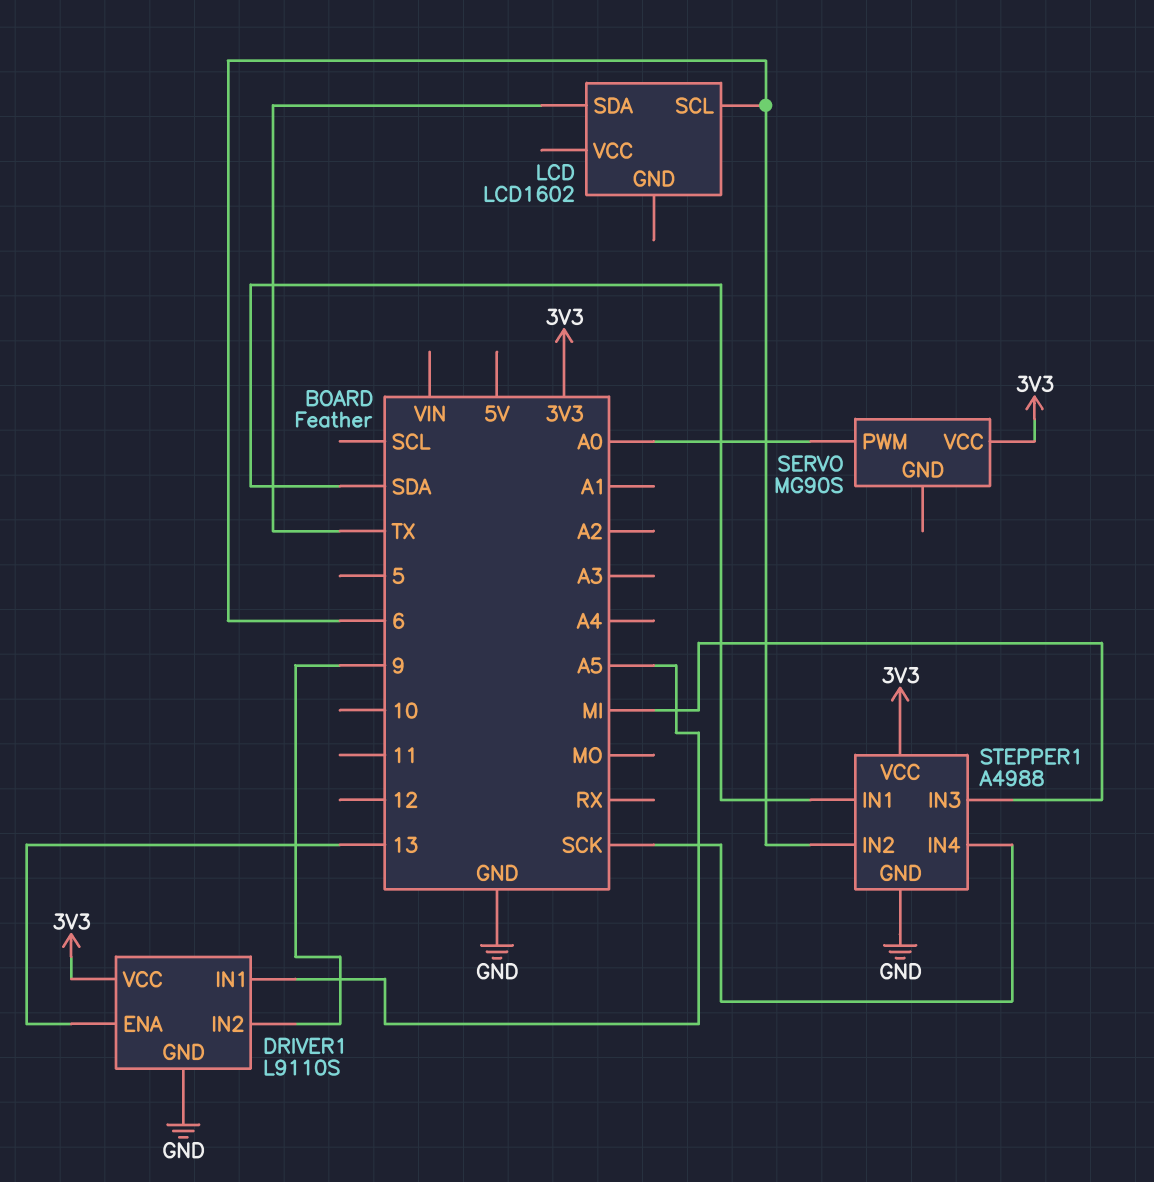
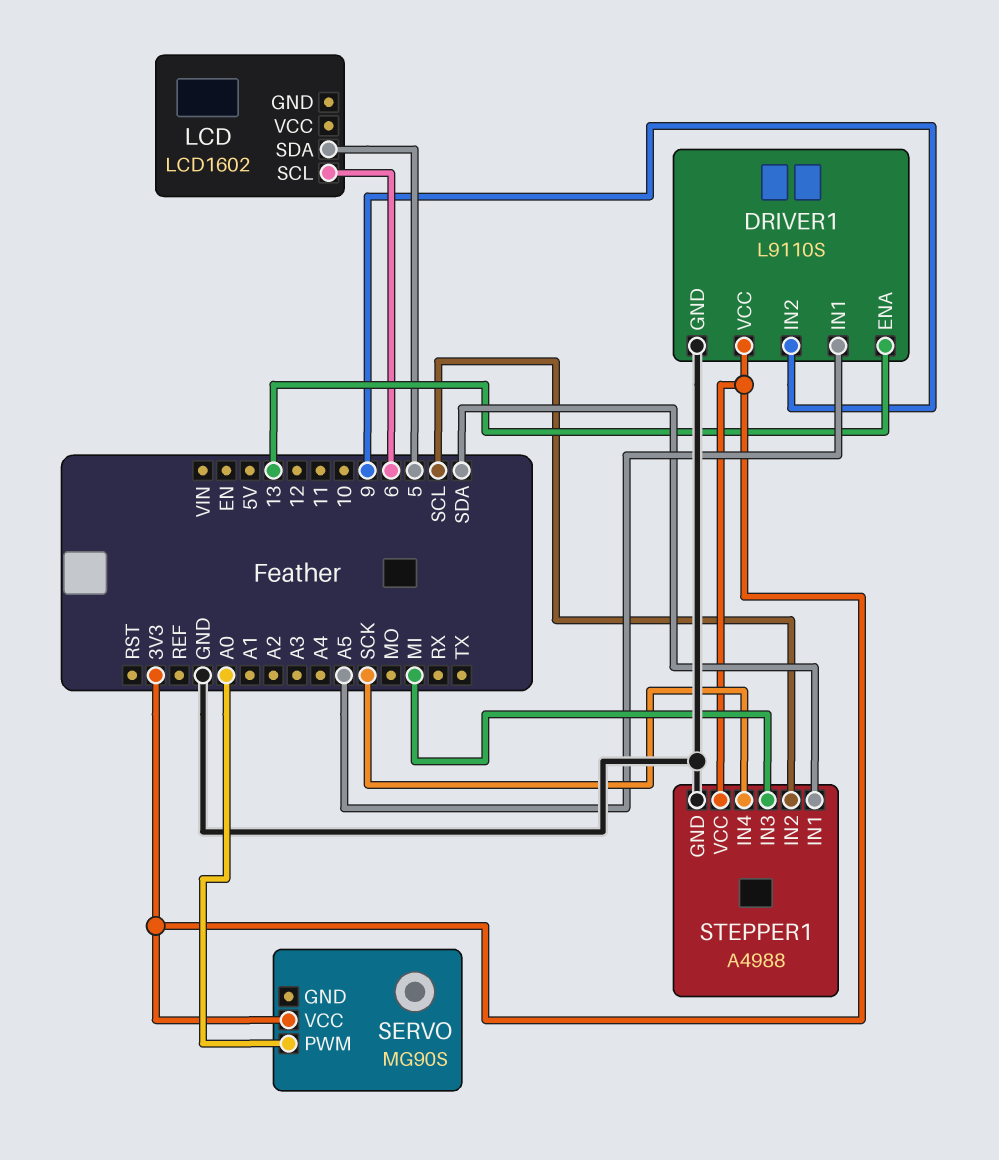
LCD pin SDA: TX -> 5
STEPPER1 pin IN2: 6 -> SCL

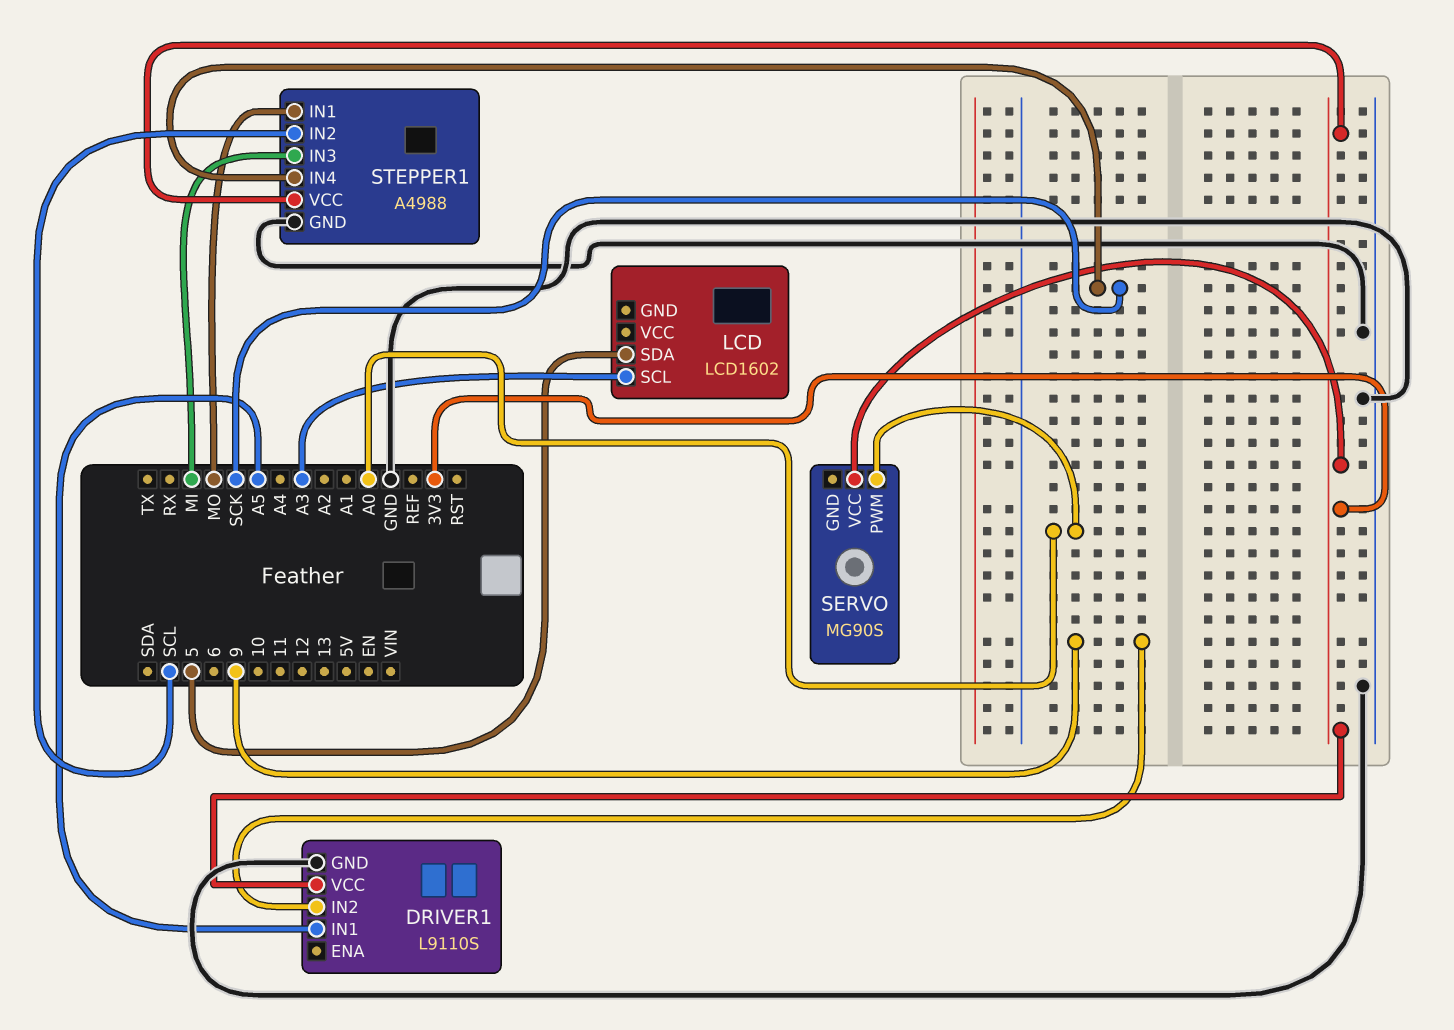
DRIVER1 pin ENA: 13 -> none
LCD pin SCL: 6 -> A3
STEPPER1 pin IN1: SDA -> MO

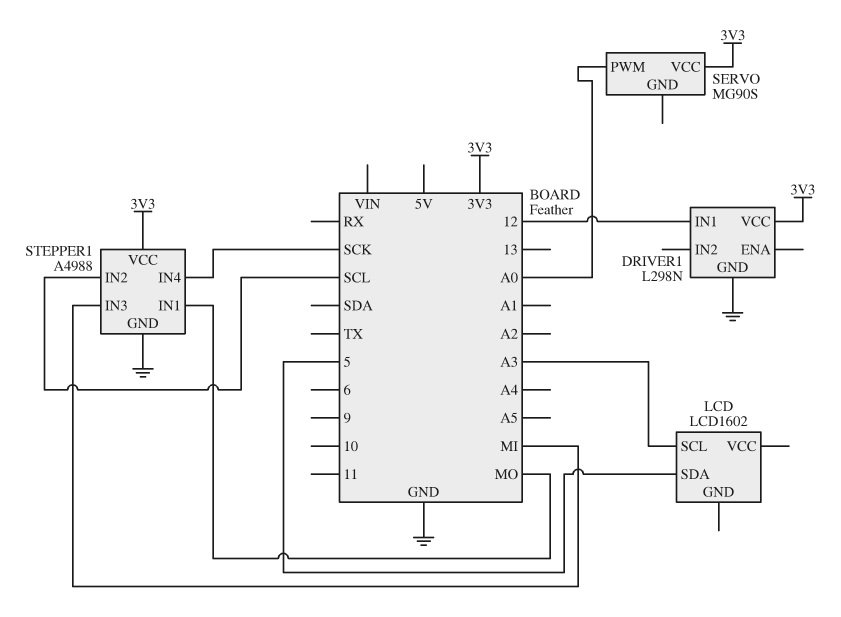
DRIVER1: L9110S -> L298N
DRIVER1 pin IN1: A5 -> 12
DRIVER1 pin IN2: 9 -> none

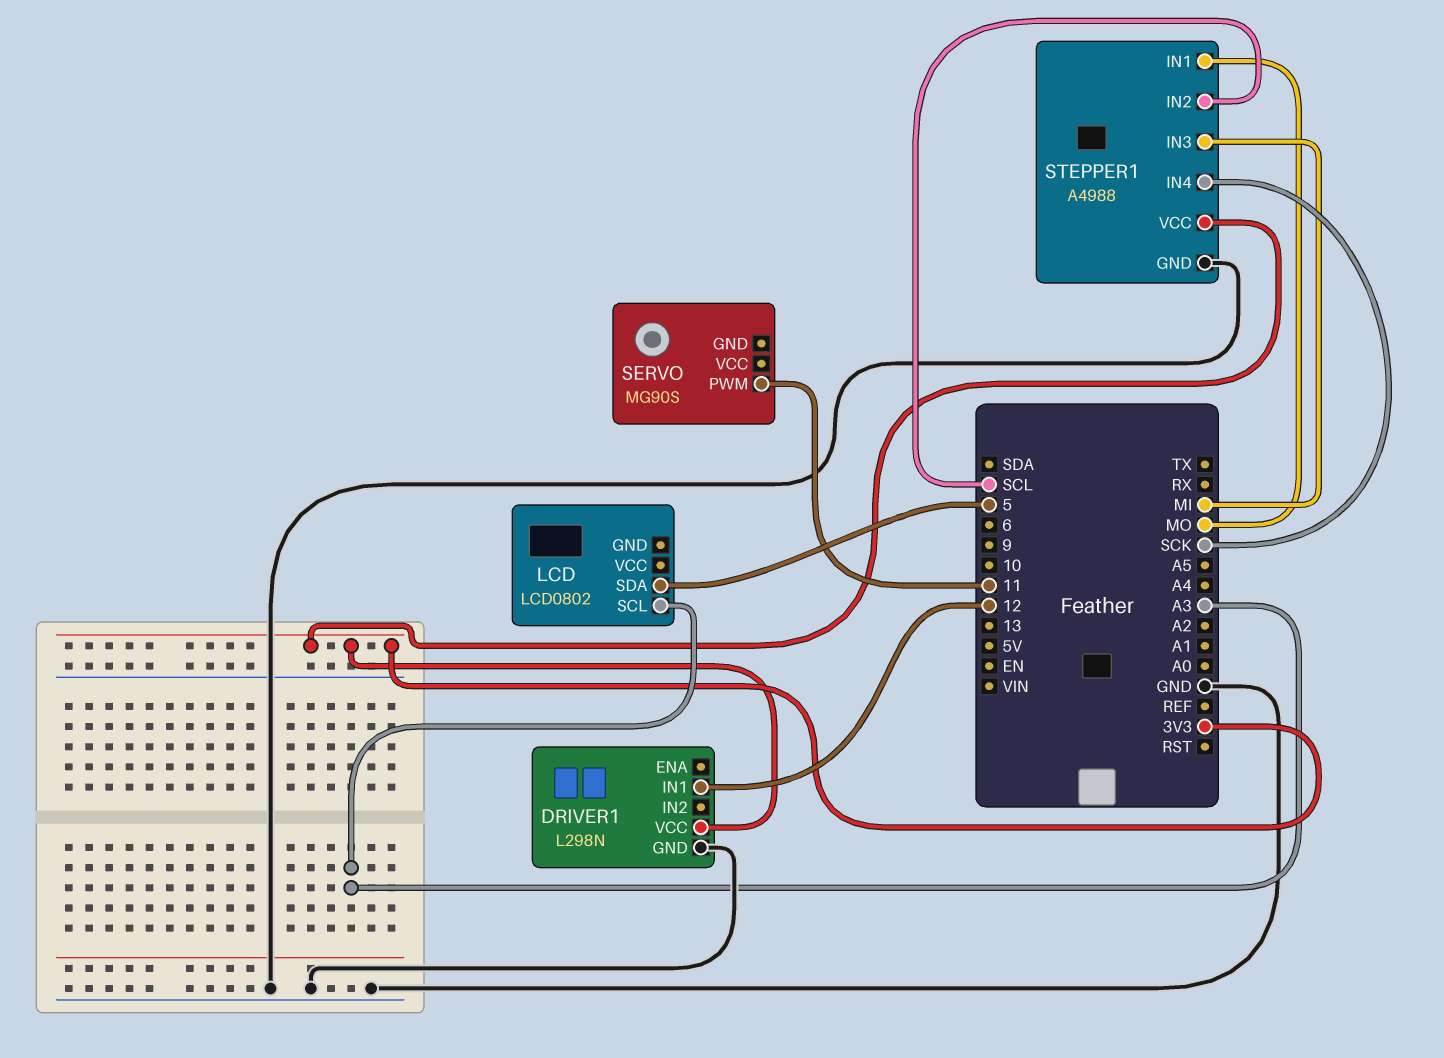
LCD: LCD1602 -> LCD0802
SERVO pin PWM: A0 -> 11
SERVO pin VCC: 3V3 -> none

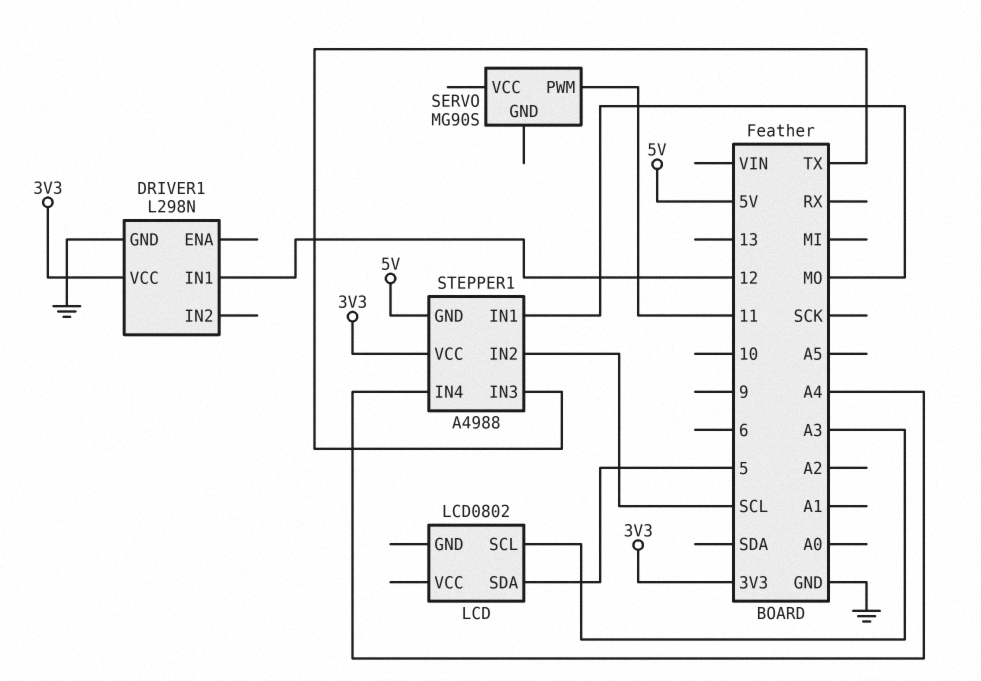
STEPPER1 pin GND: GND -> 5V
STEPPER1 pin IN3: MI -> TX
STEPPER1 pin IN4: SCK -> A4

